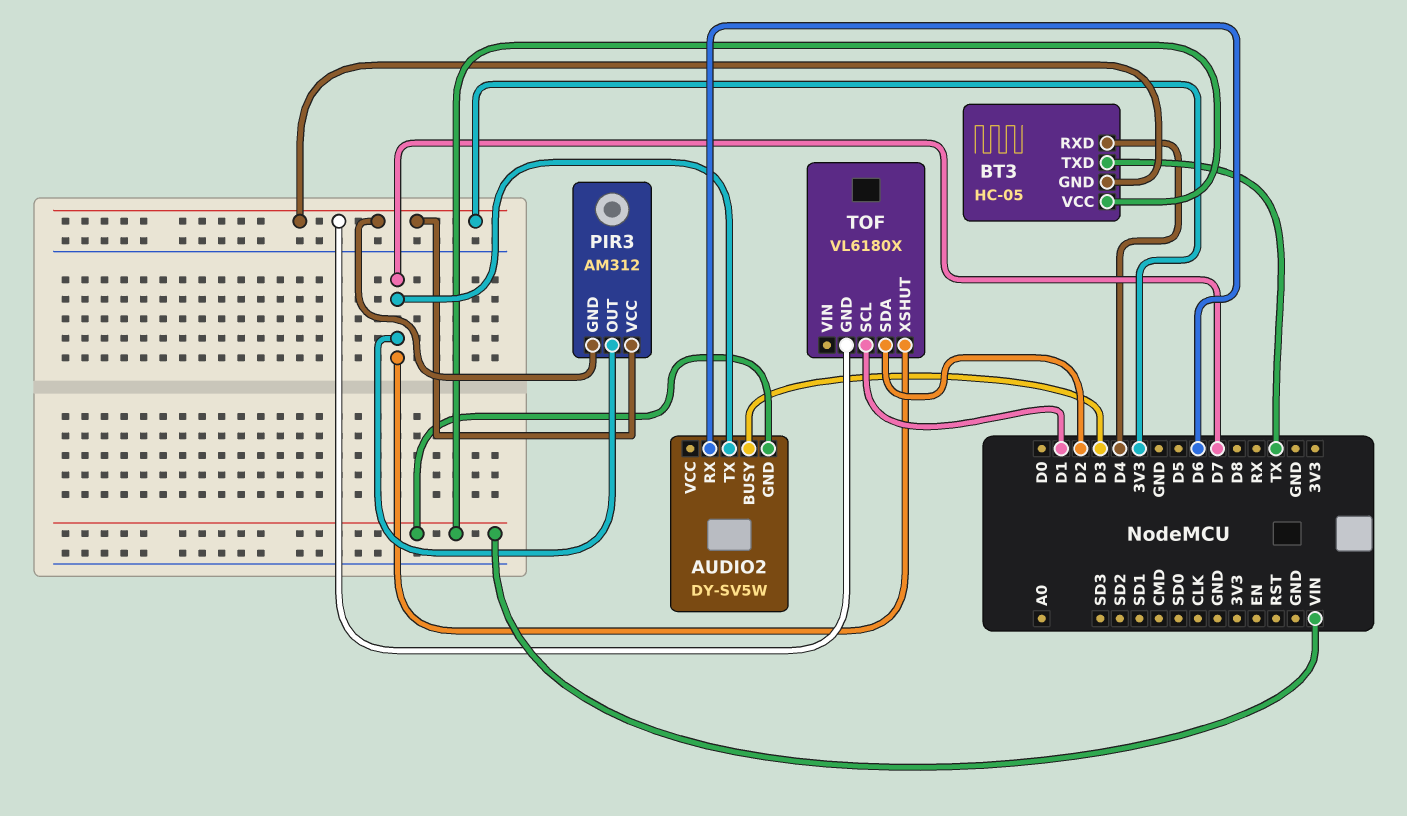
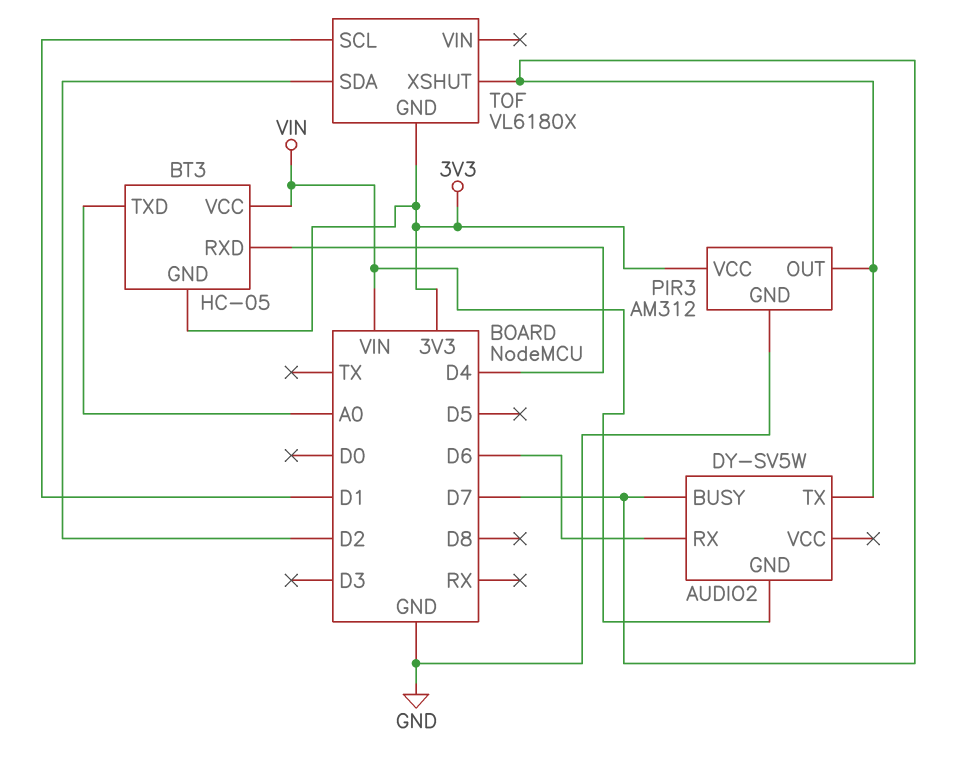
AUDIO2 pin BUSY: D3 -> D7
BT3 pin TXD: TX -> A0
PIR3 pin GND: 3V3 -> GND

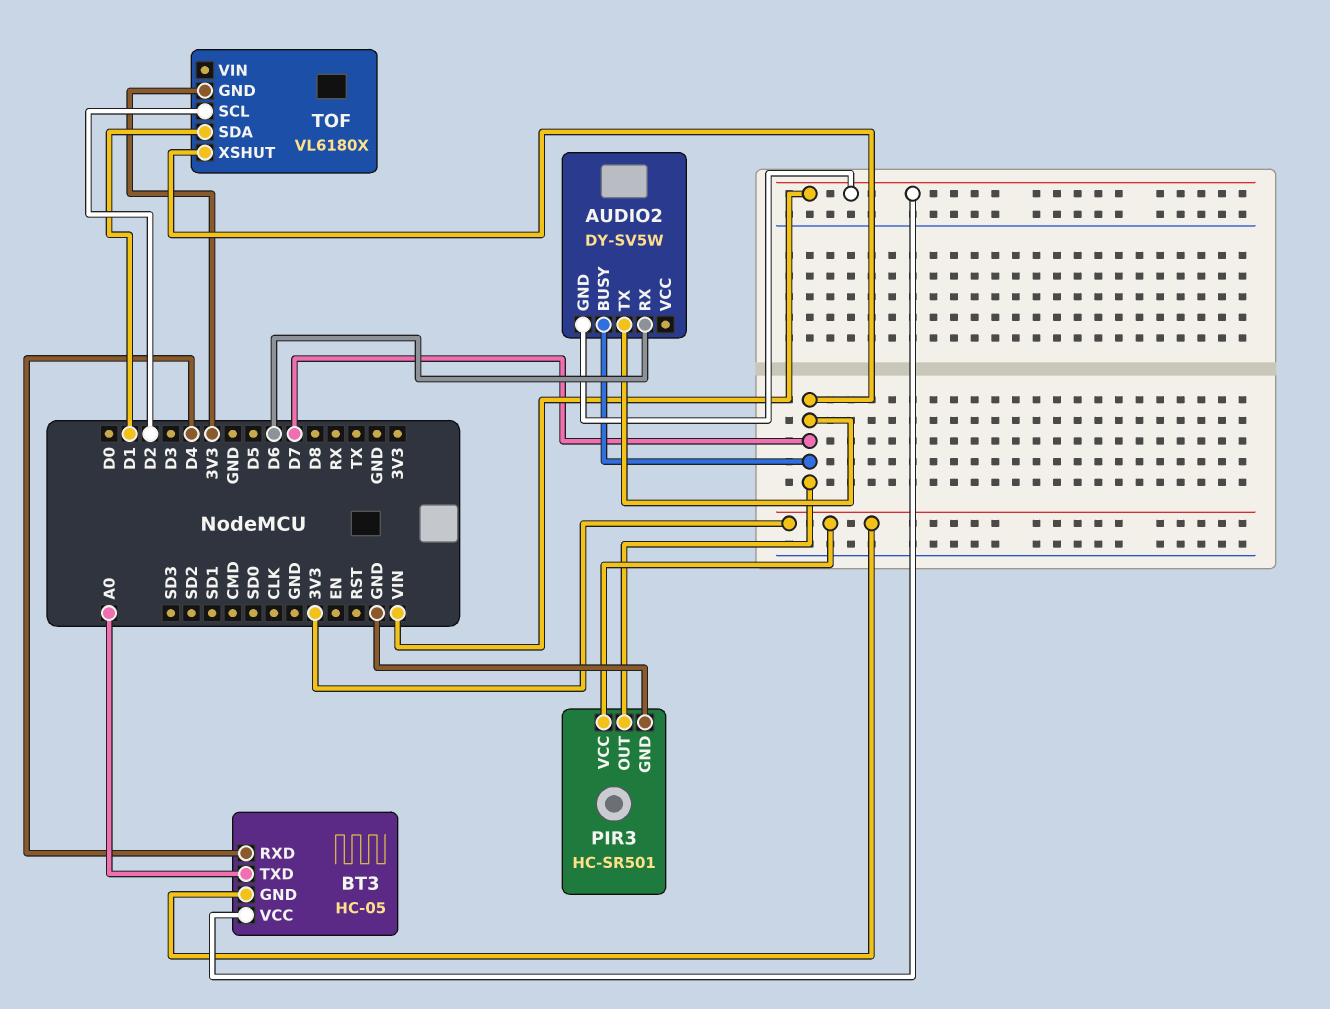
PIR3: AM312 -> HC-SR501
TOF pin SCL: D1 -> D2
TOF pin SDA: D2 -> D1

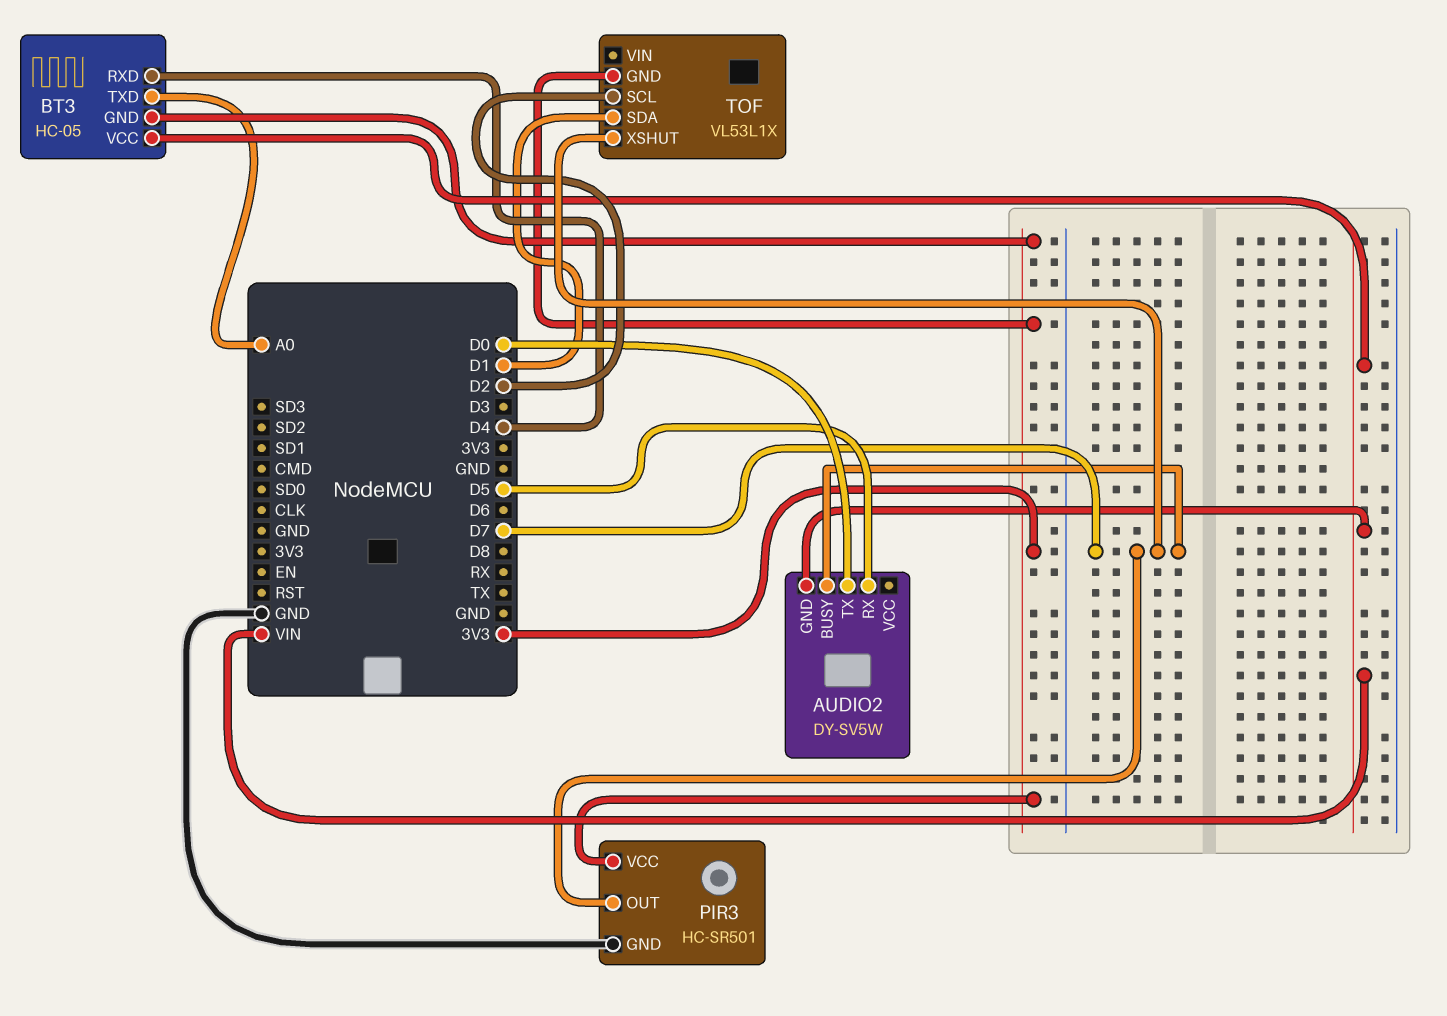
AUDIO2 pin RX: D6 -> D5
AUDIO2 pin TX: D7 -> D0
TOF: VL6180X -> VL53L1X

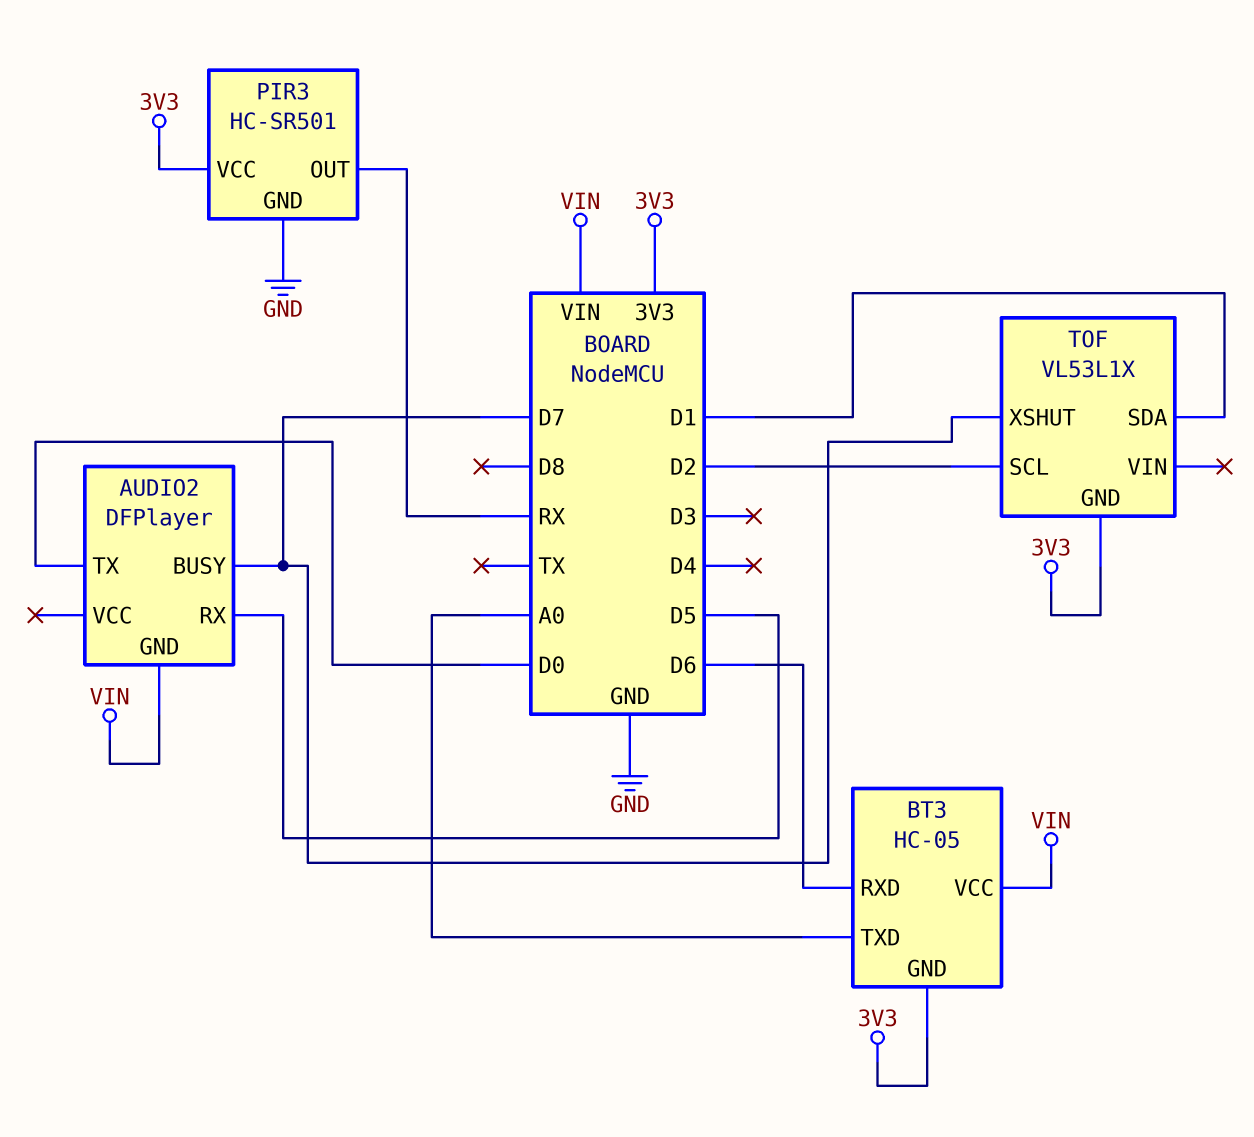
AUDIO2: DY-SV5W -> DFPlayer
BT3 pin RXD: D4 -> D6
PIR3 pin OUT: D7 -> RX

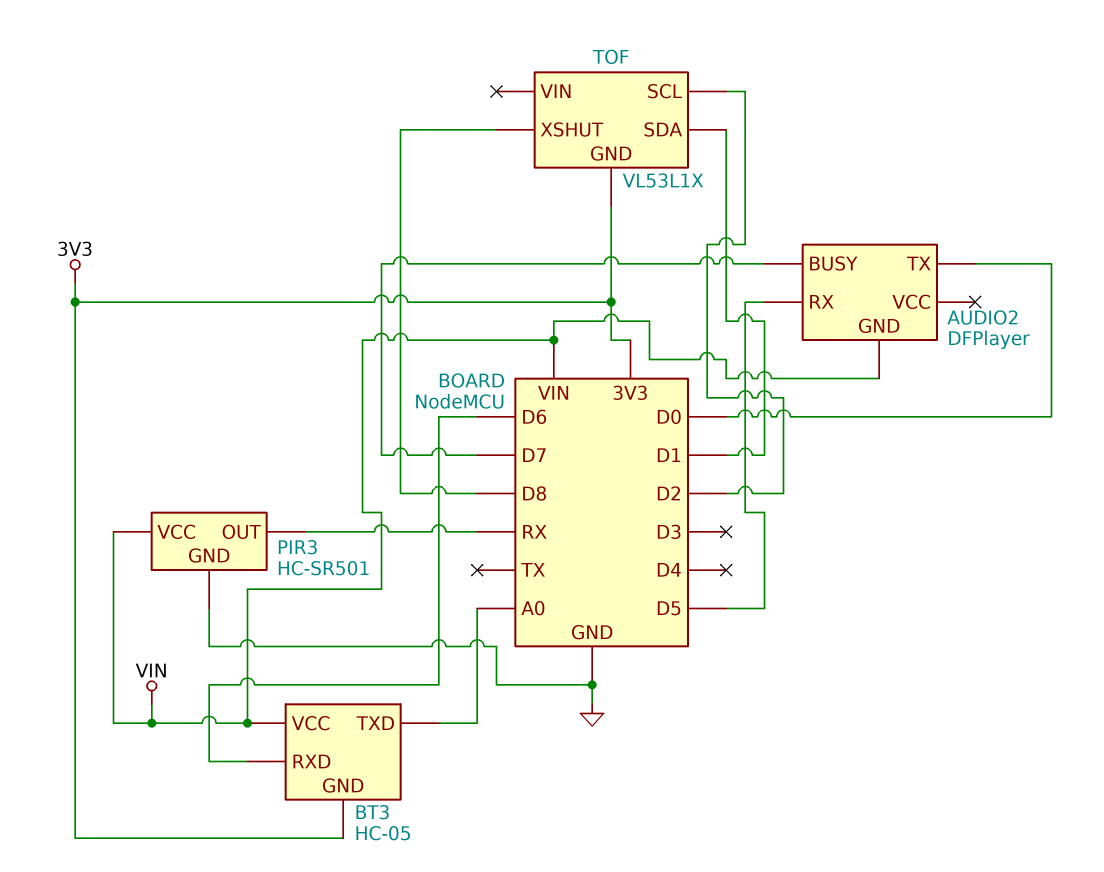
PIR3 pin VCC: 3V3 -> VIN
TOF pin XSHUT: D7 -> D8

